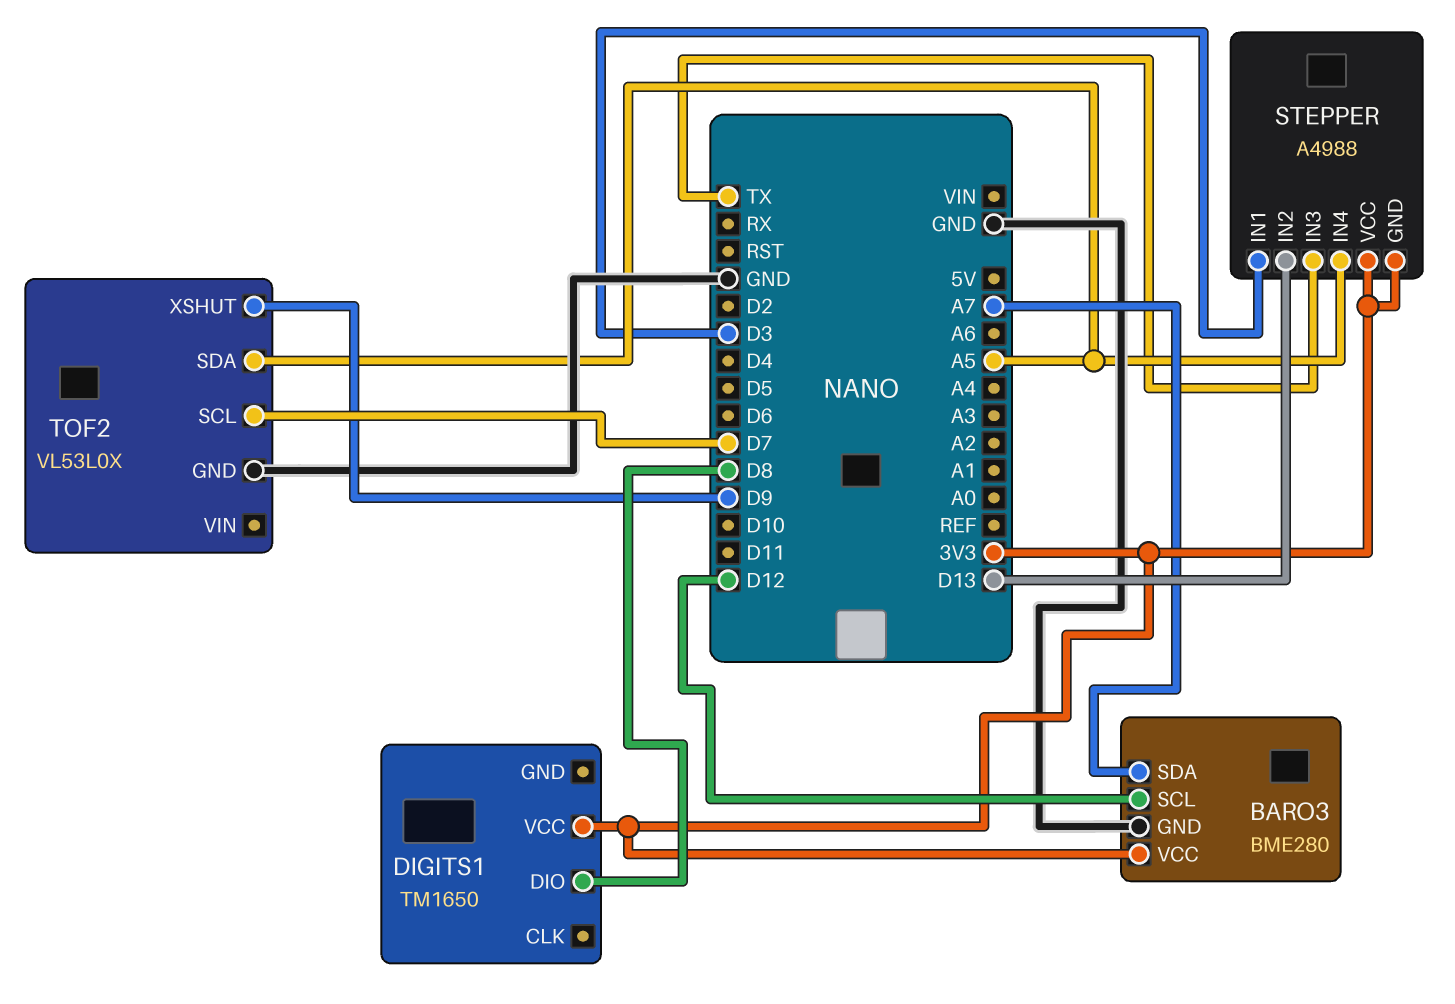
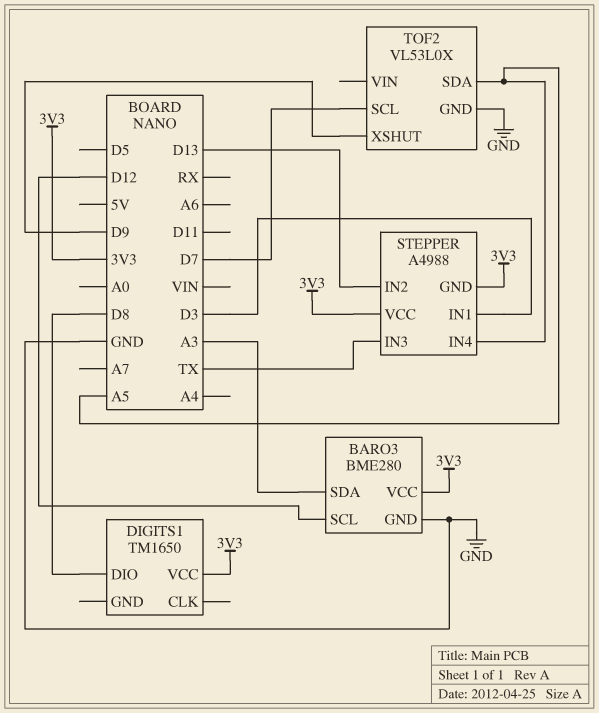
BARO3 pin SDA: A7 -> A3

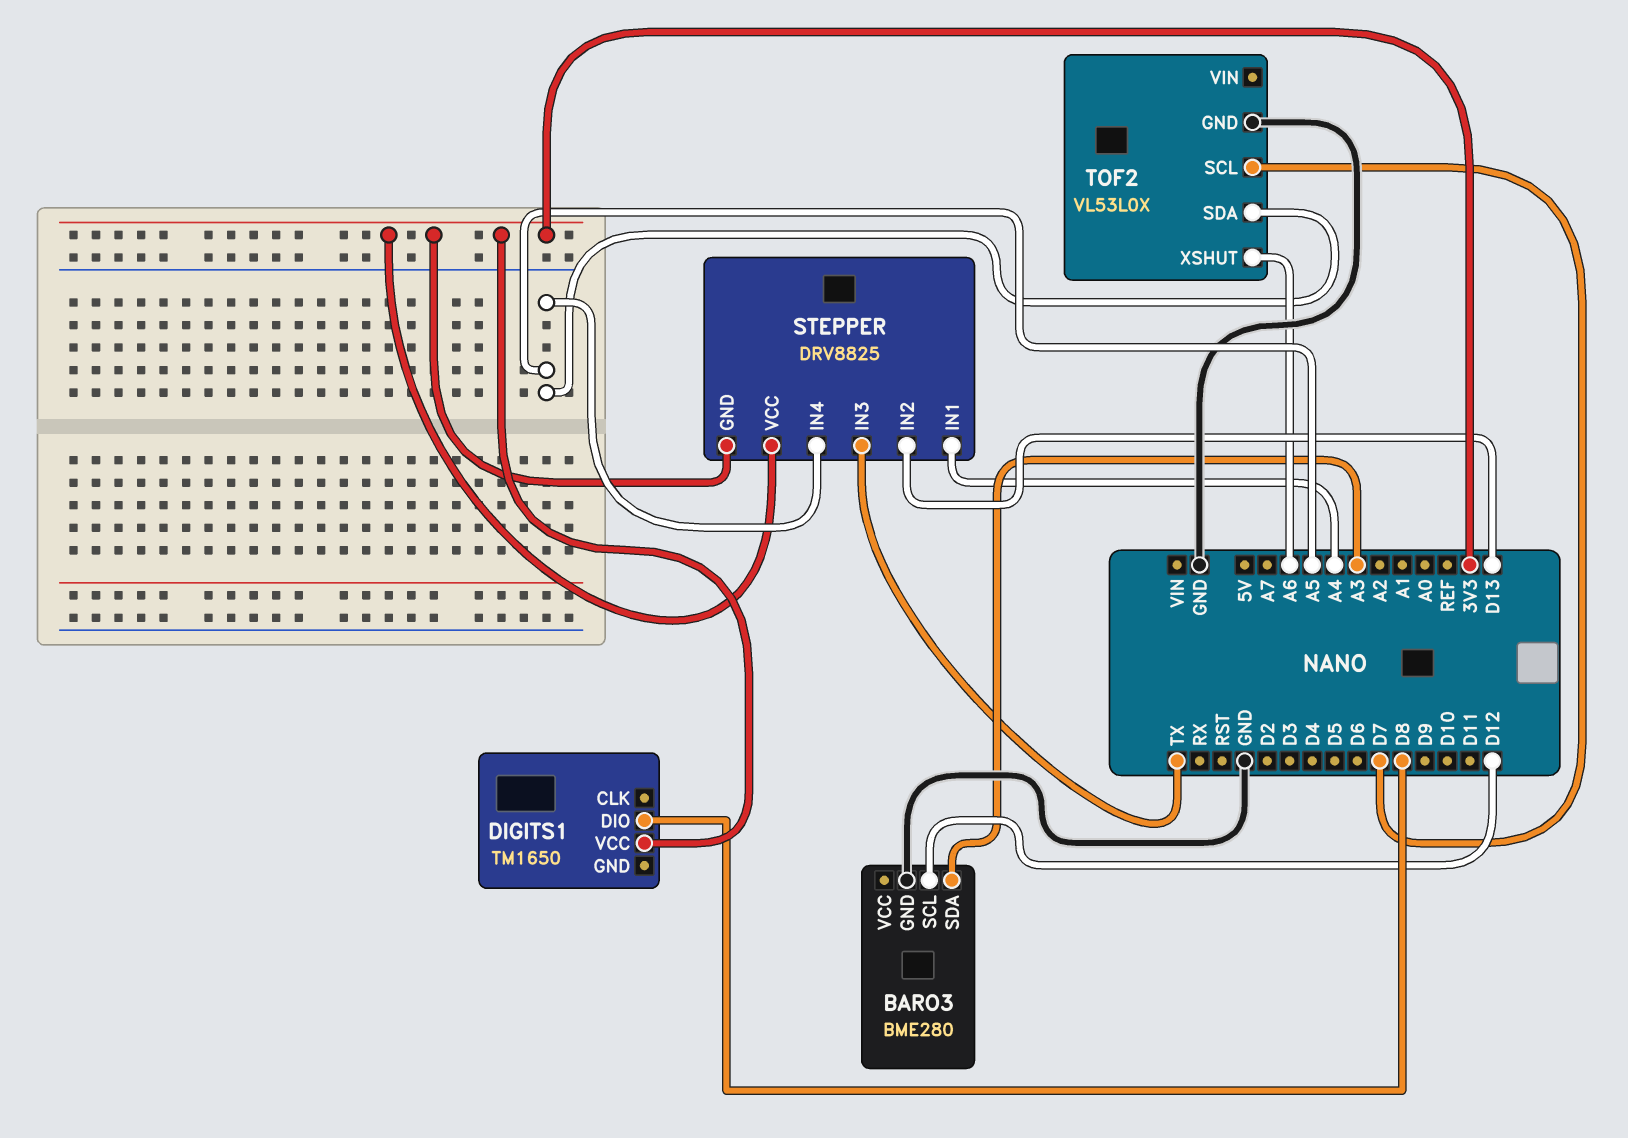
BARO3 pin VCC: 3V3 -> none
STEPPER: A4988 -> DRV8825
STEPPER pin IN1: D3 -> A4
TOF2 pin XSHUT: D9 -> A6

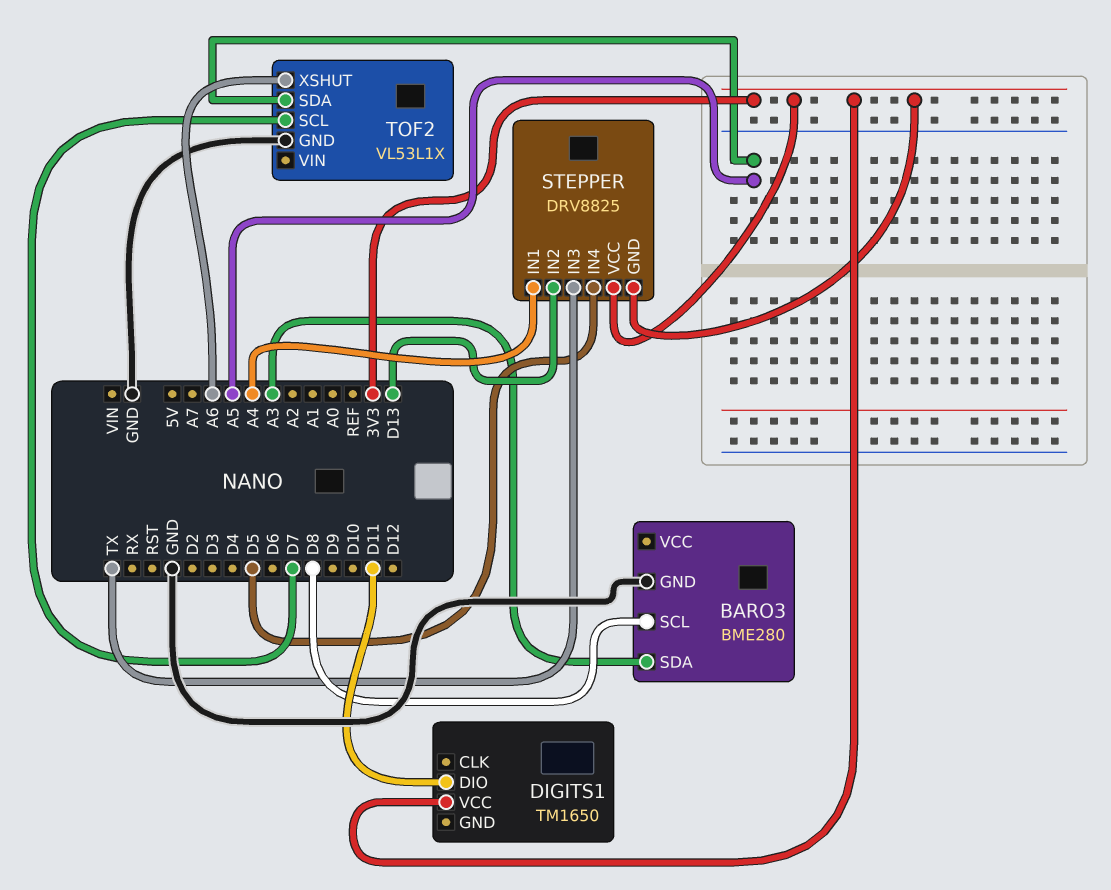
BARO3 pin SCL: D12 -> D8
DIGITS1 pin DIO: D8 -> D11
STEPPER pin IN4: A5 -> D5
TOF2: VL53L0X -> VL53L1X

